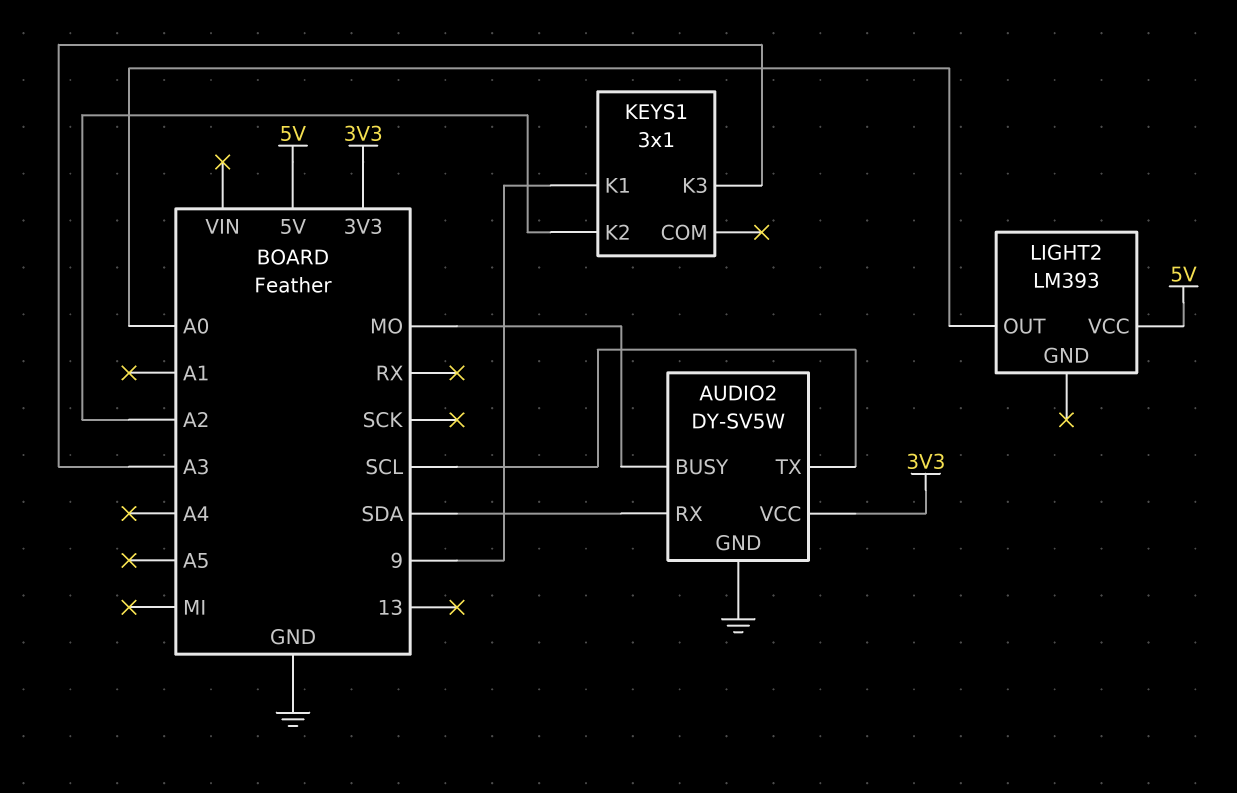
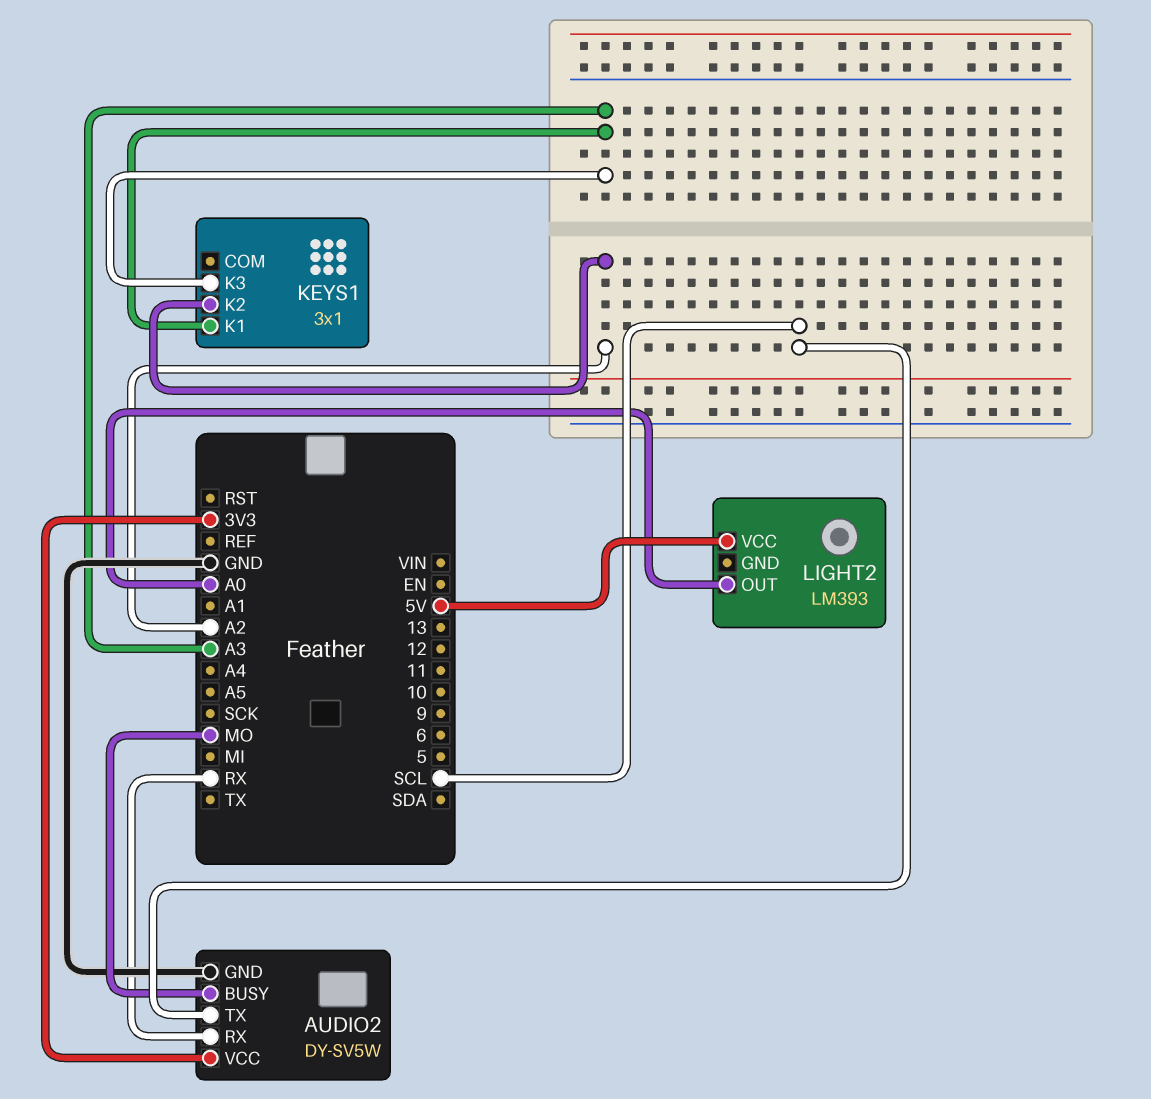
AUDIO2 pin RX: SDA -> RX
KEYS1 pin K1: 9 -> A3

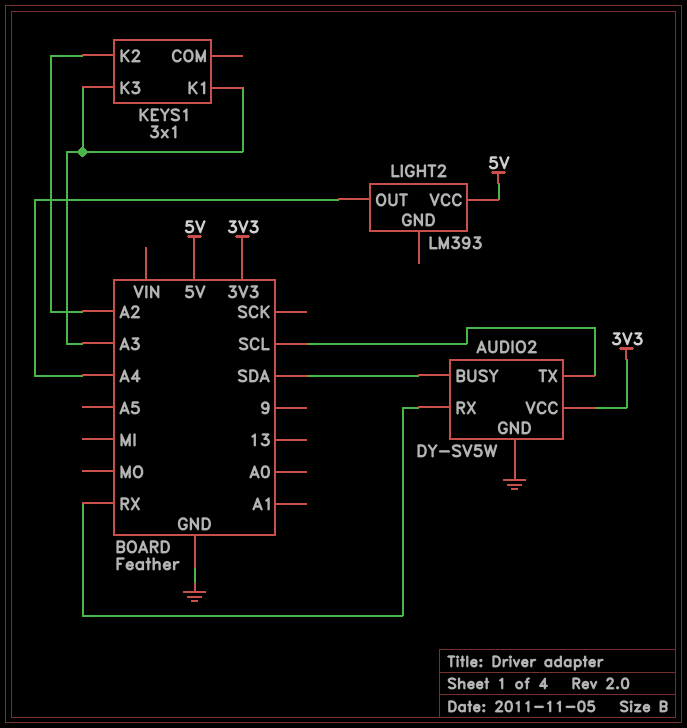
AUDIO2 pin BUSY: MO -> SDA
LIGHT2 pin OUT: A0 -> A4

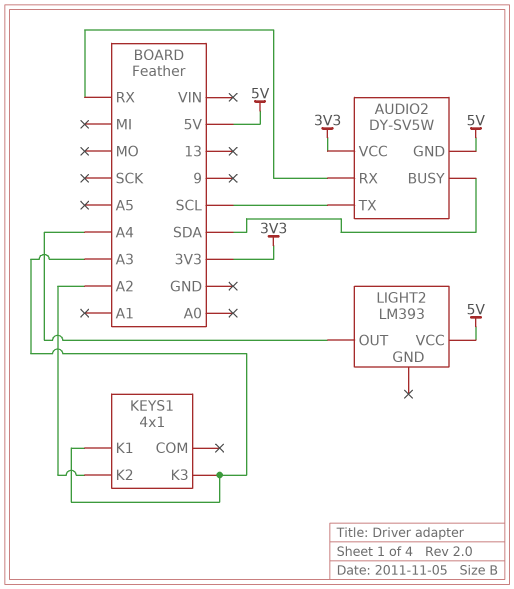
AUDIO2 pin GND: GND -> 5V
KEYS1: 3x1 -> 4x1

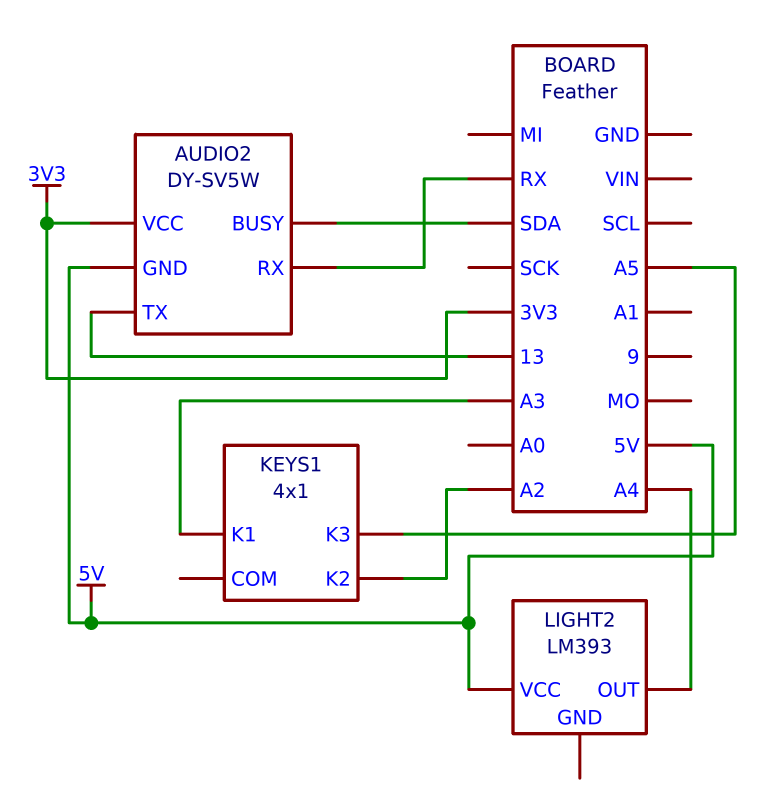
AUDIO2 pin TX: SCL -> 13
KEYS1 pin K3: A3 -> A5

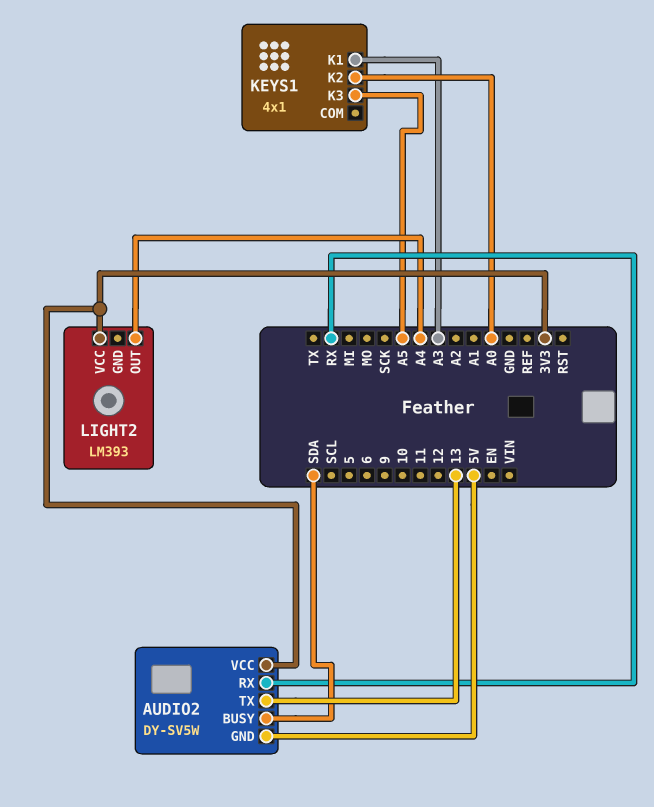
KEYS1 pin K2: A2 -> A0
LIGHT2 pin VCC: 5V -> 3V3

